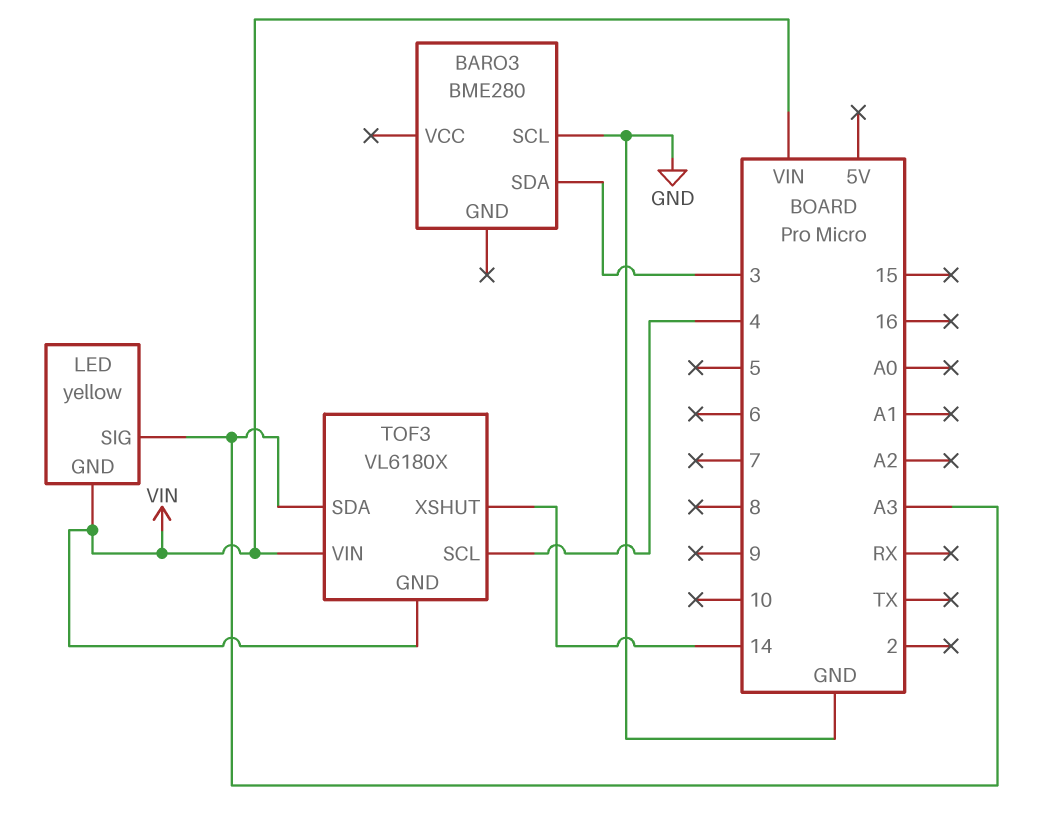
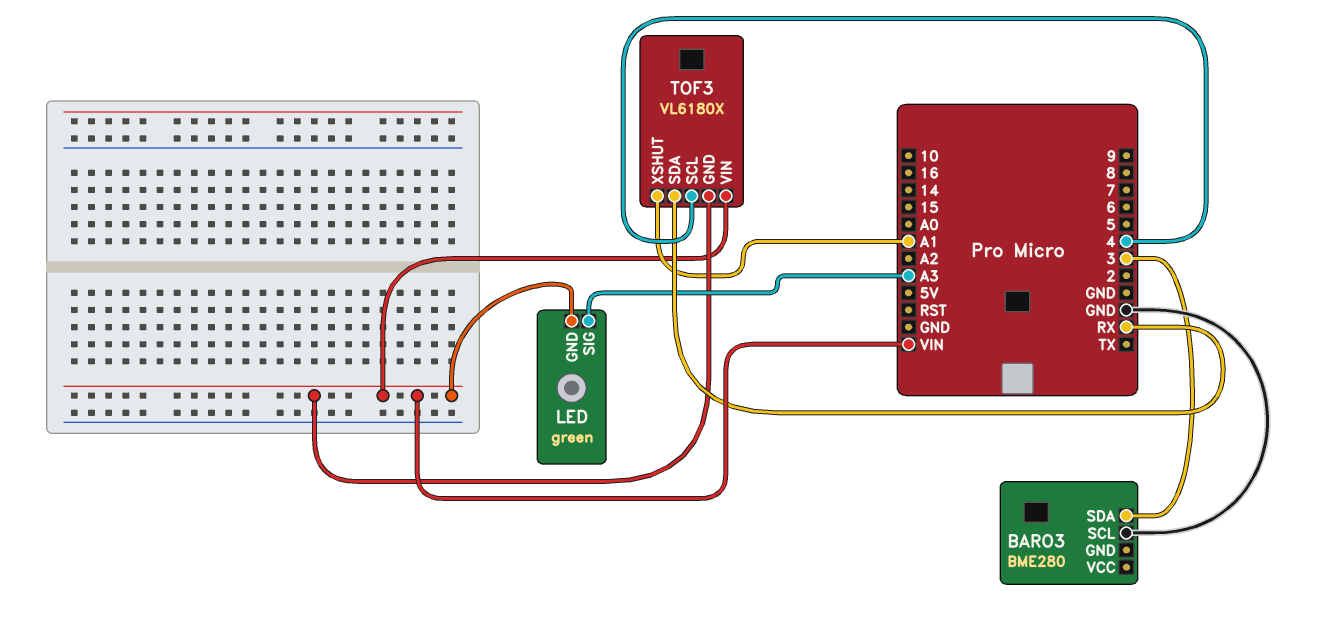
LED: yellow -> green
TOF3 pin SDA: A3 -> RX
TOF3 pin XSHUT: 14 -> A1

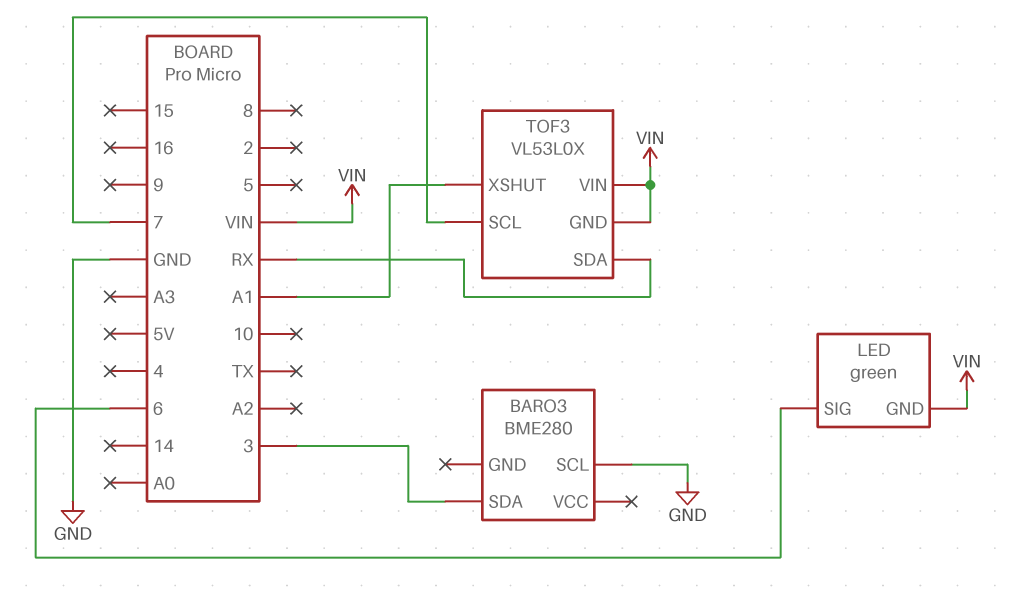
LED pin SIG: A3 -> 6
TOF3: VL6180X -> VL53L0X
TOF3 pin SCL: 4 -> 7

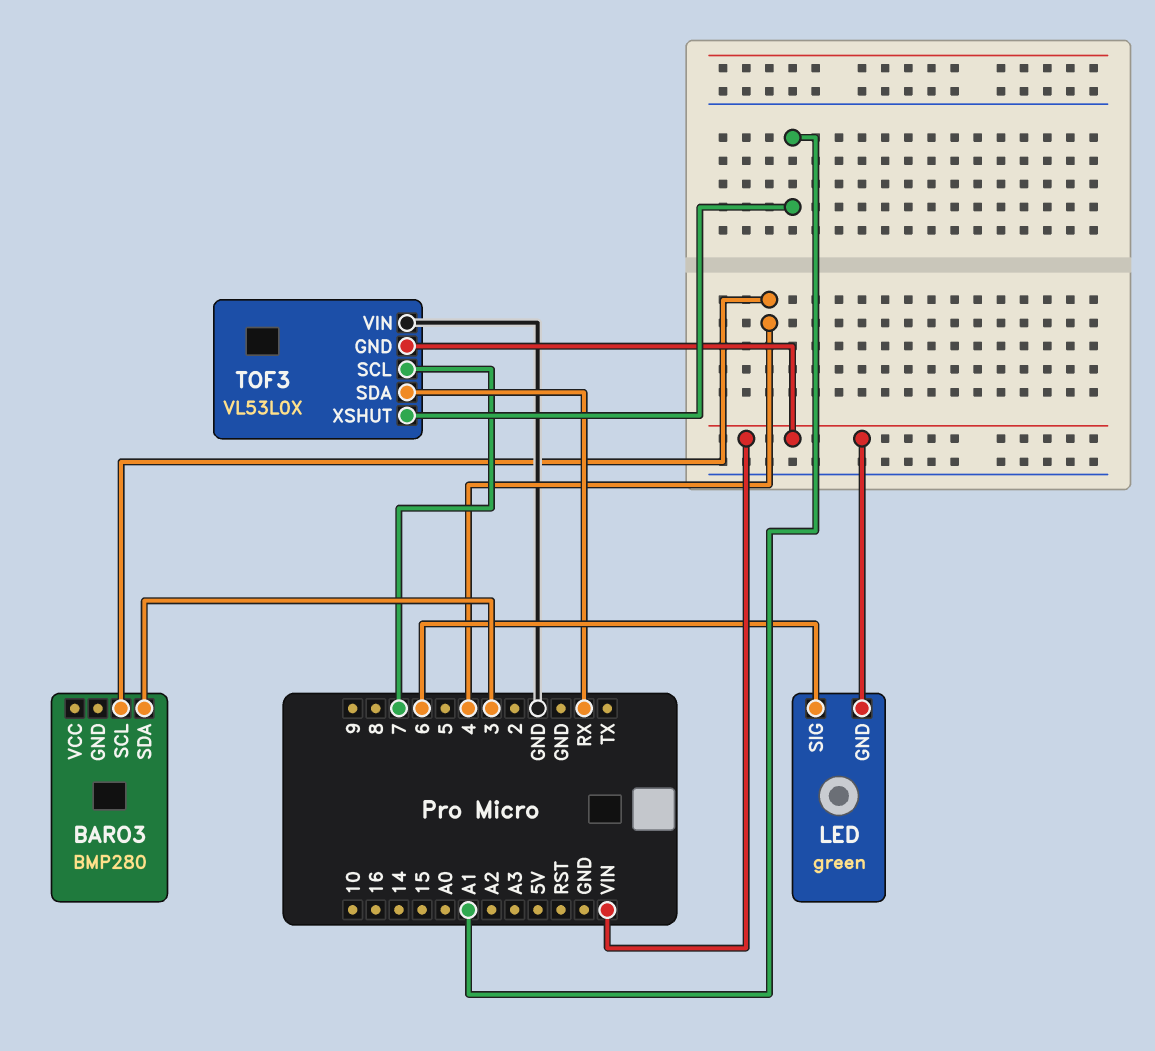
BARO3: BME280 -> BMP280
BARO3 pin SCL: GND -> 4
TOF3 pin VIN: VIN -> GND

